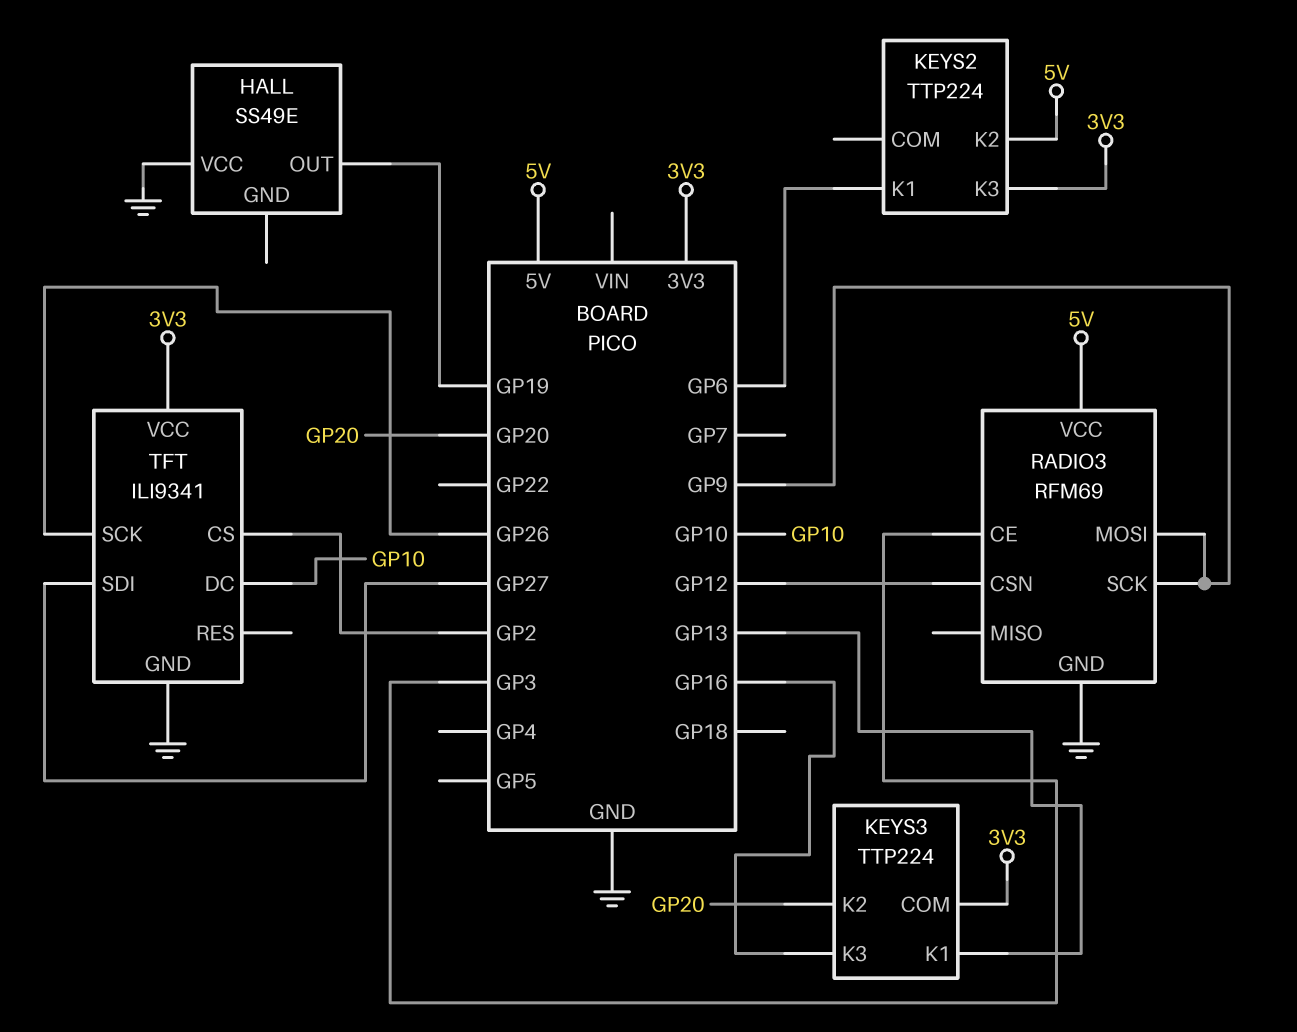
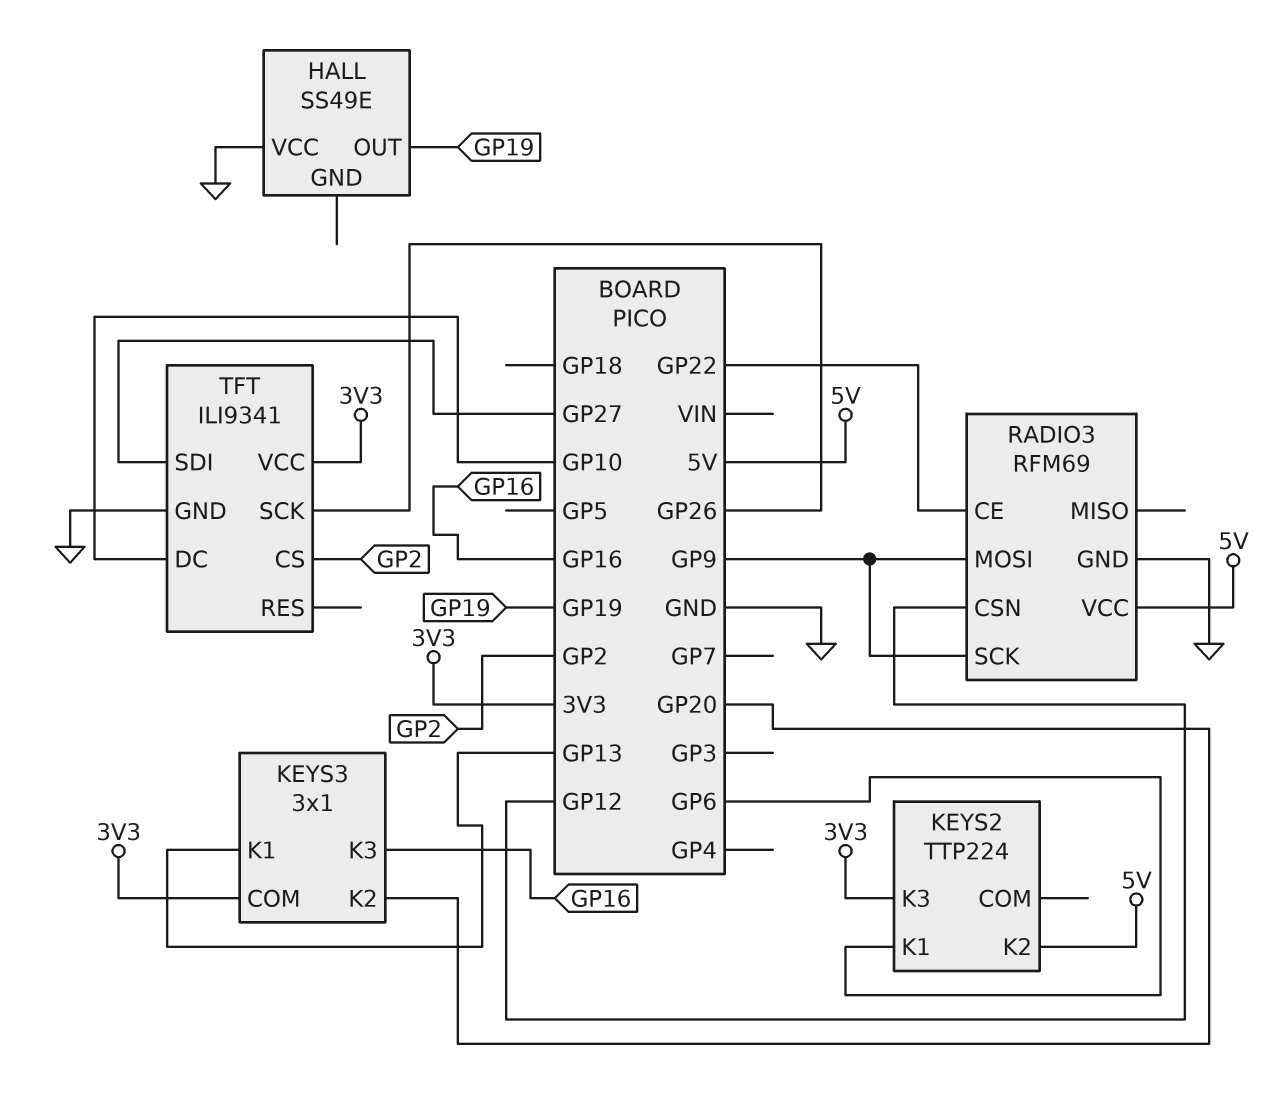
KEYS3: TTP224 -> 3x1
RADIO3 pin CE: GP3 -> GP22

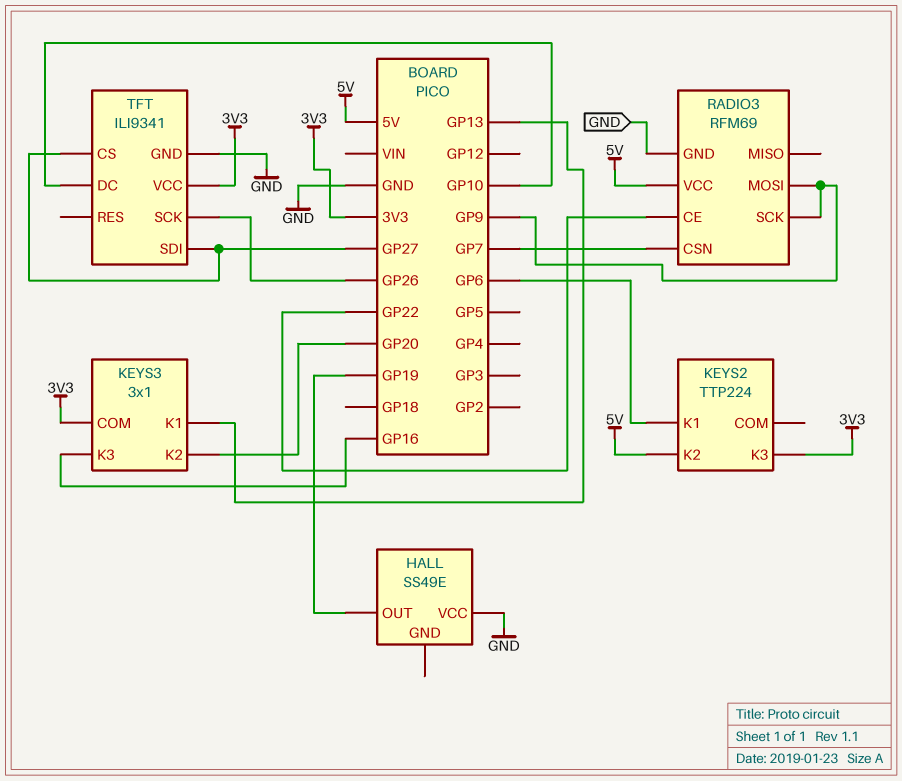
RADIO3 pin CSN: GP12 -> GP7
TFT pin CS: GP2 -> GP27

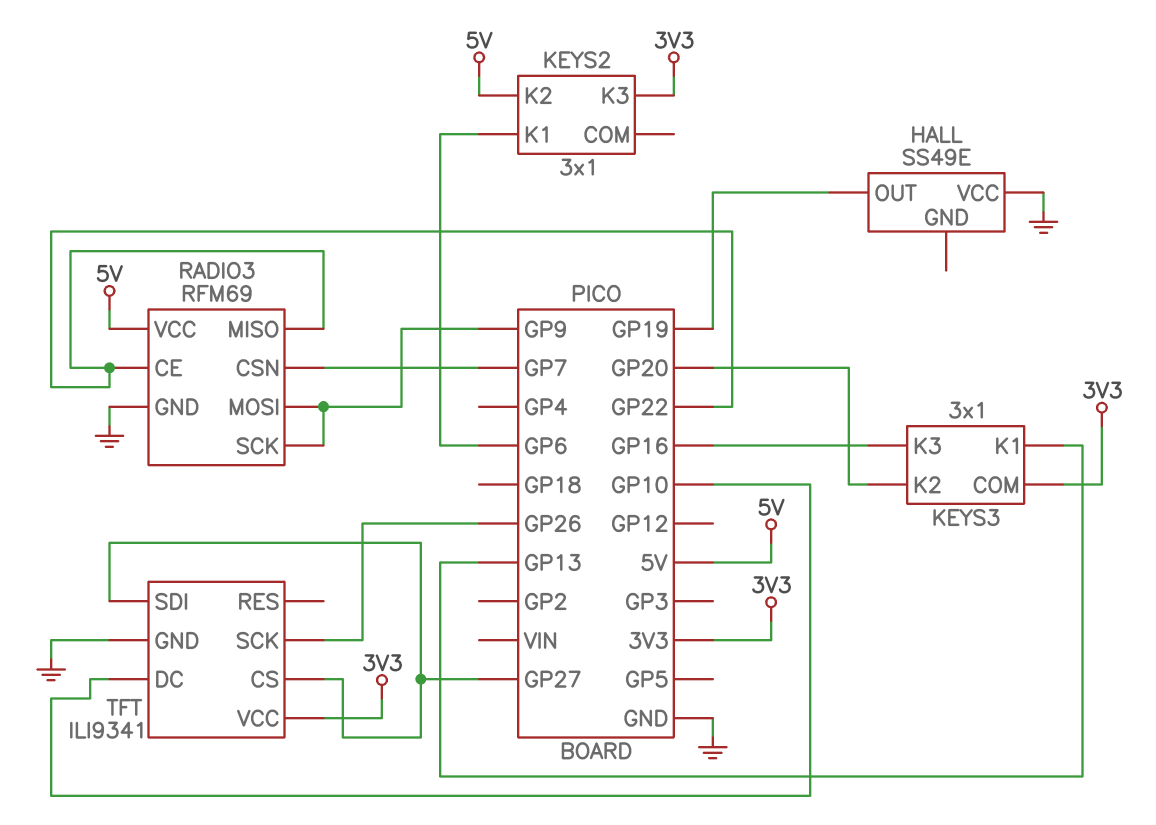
KEYS2: TTP224 -> 3x1
RADIO3 pin MISO: none -> GP22

